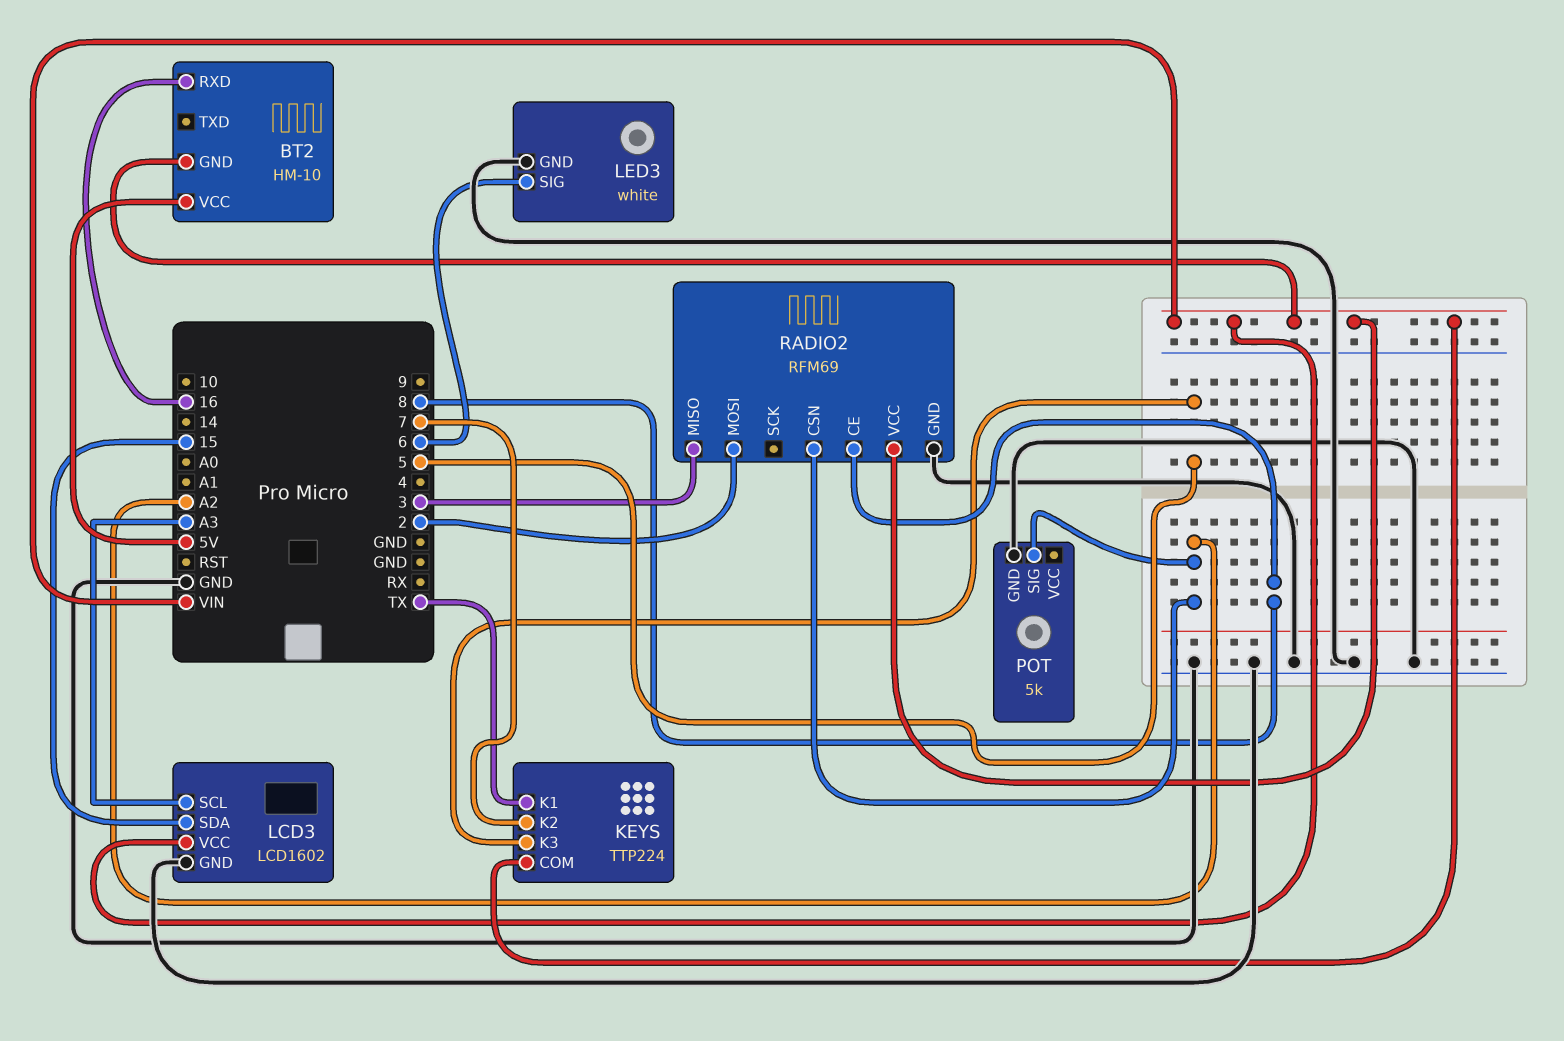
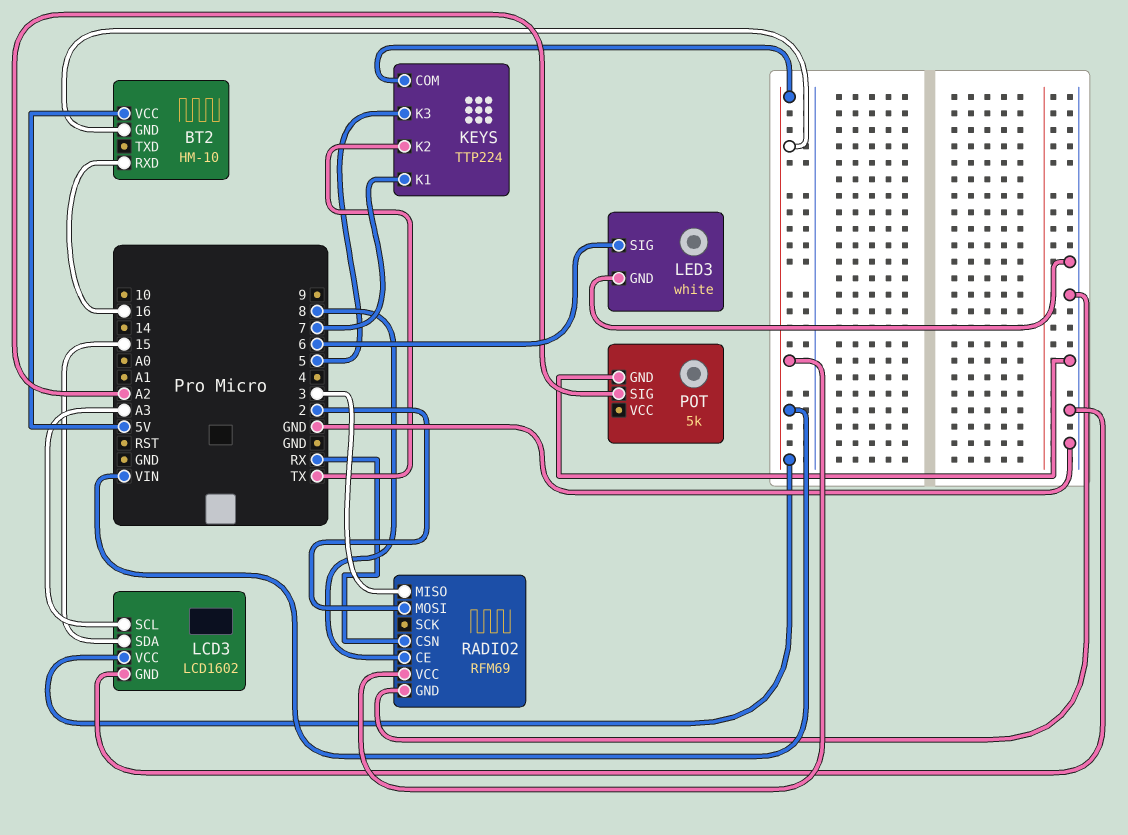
KEYS pin K1: TX -> 7
KEYS pin K2: 7 -> TX
RADIO2 pin CSN: A2 -> RX

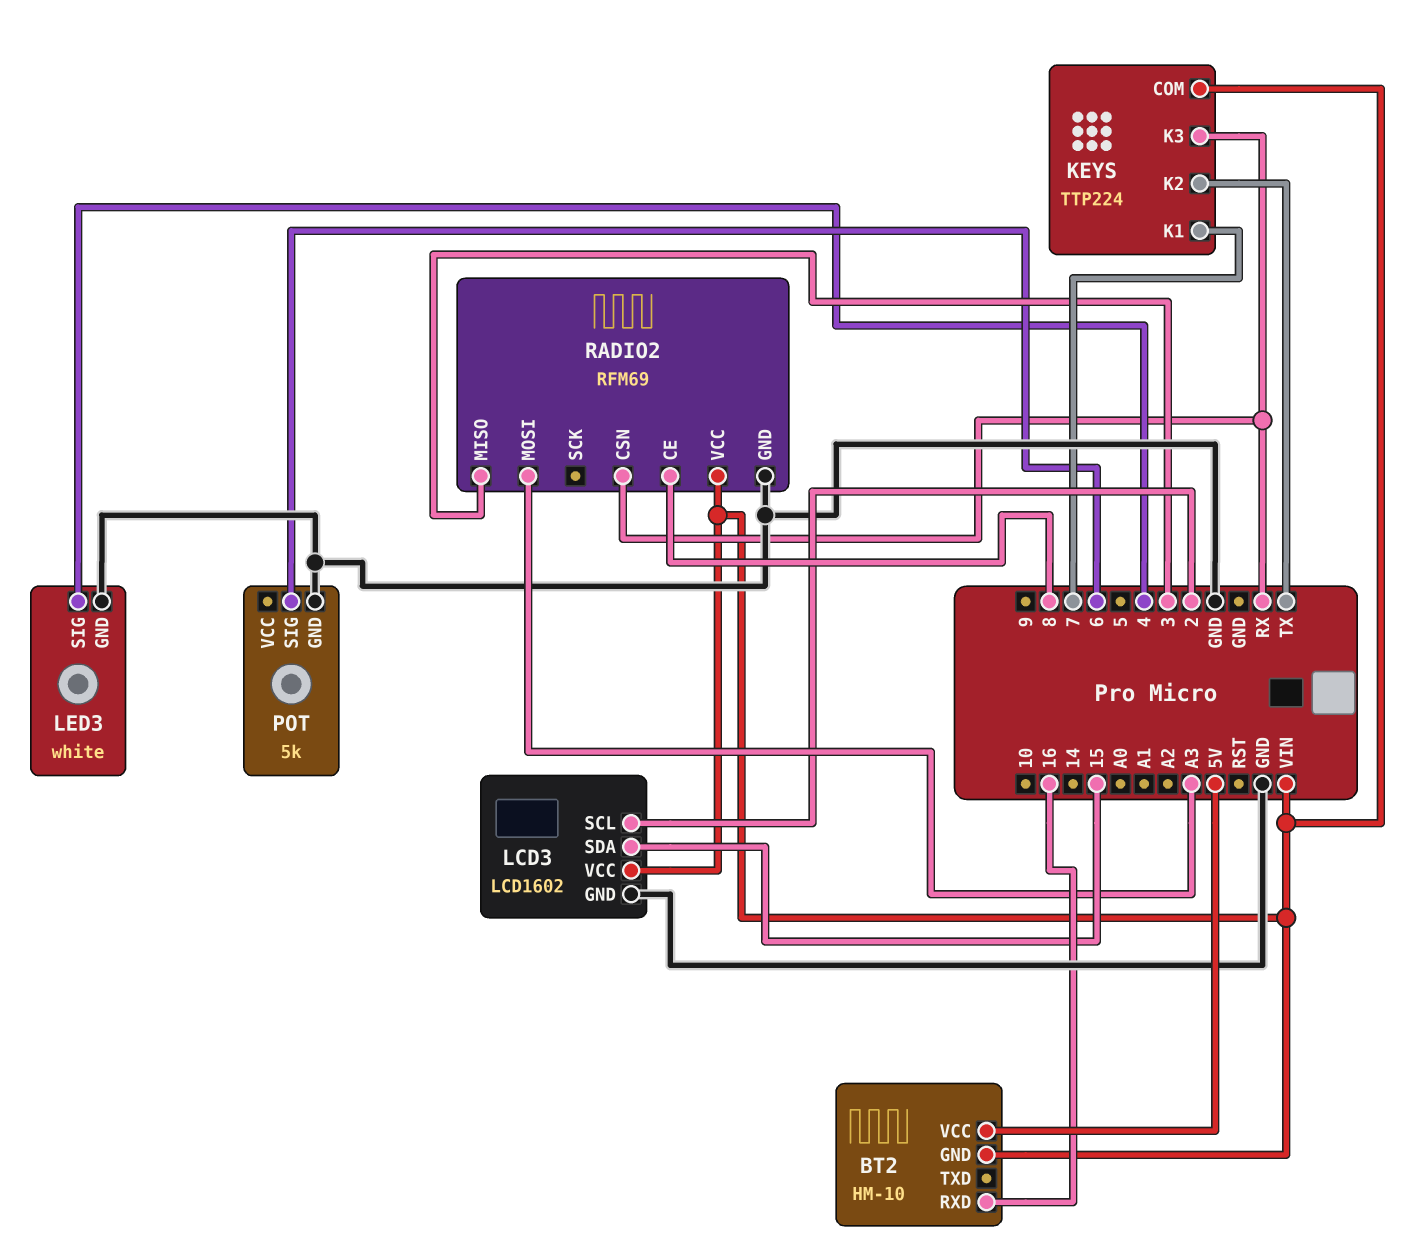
KEYS pin K3: 5 -> RX
LCD3 pin SCL: A3 -> 2
LED3 pin SIG: 6 -> 4
POT pin SIG: A2 -> 6
RADIO2 pin MOSI: 2 -> A3

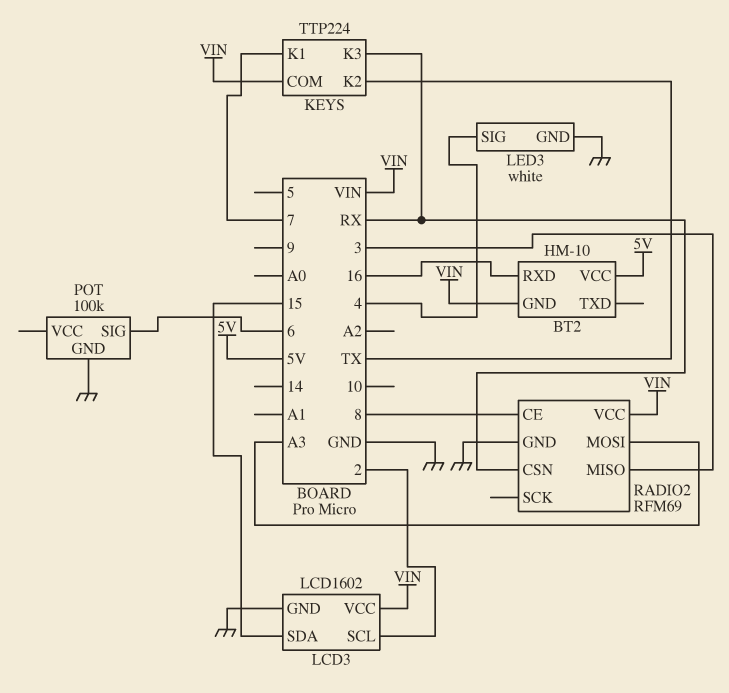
POT: 5k -> 100k

